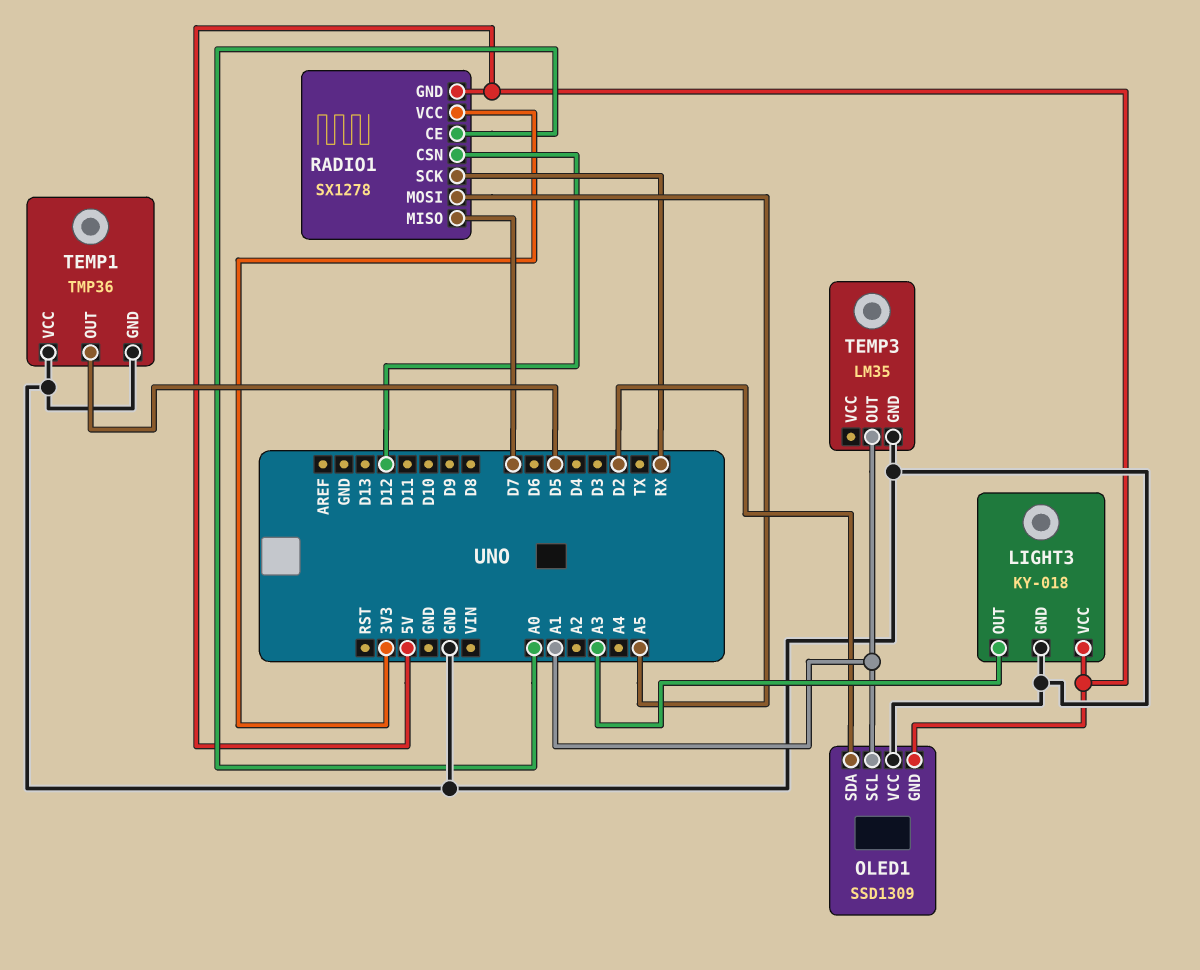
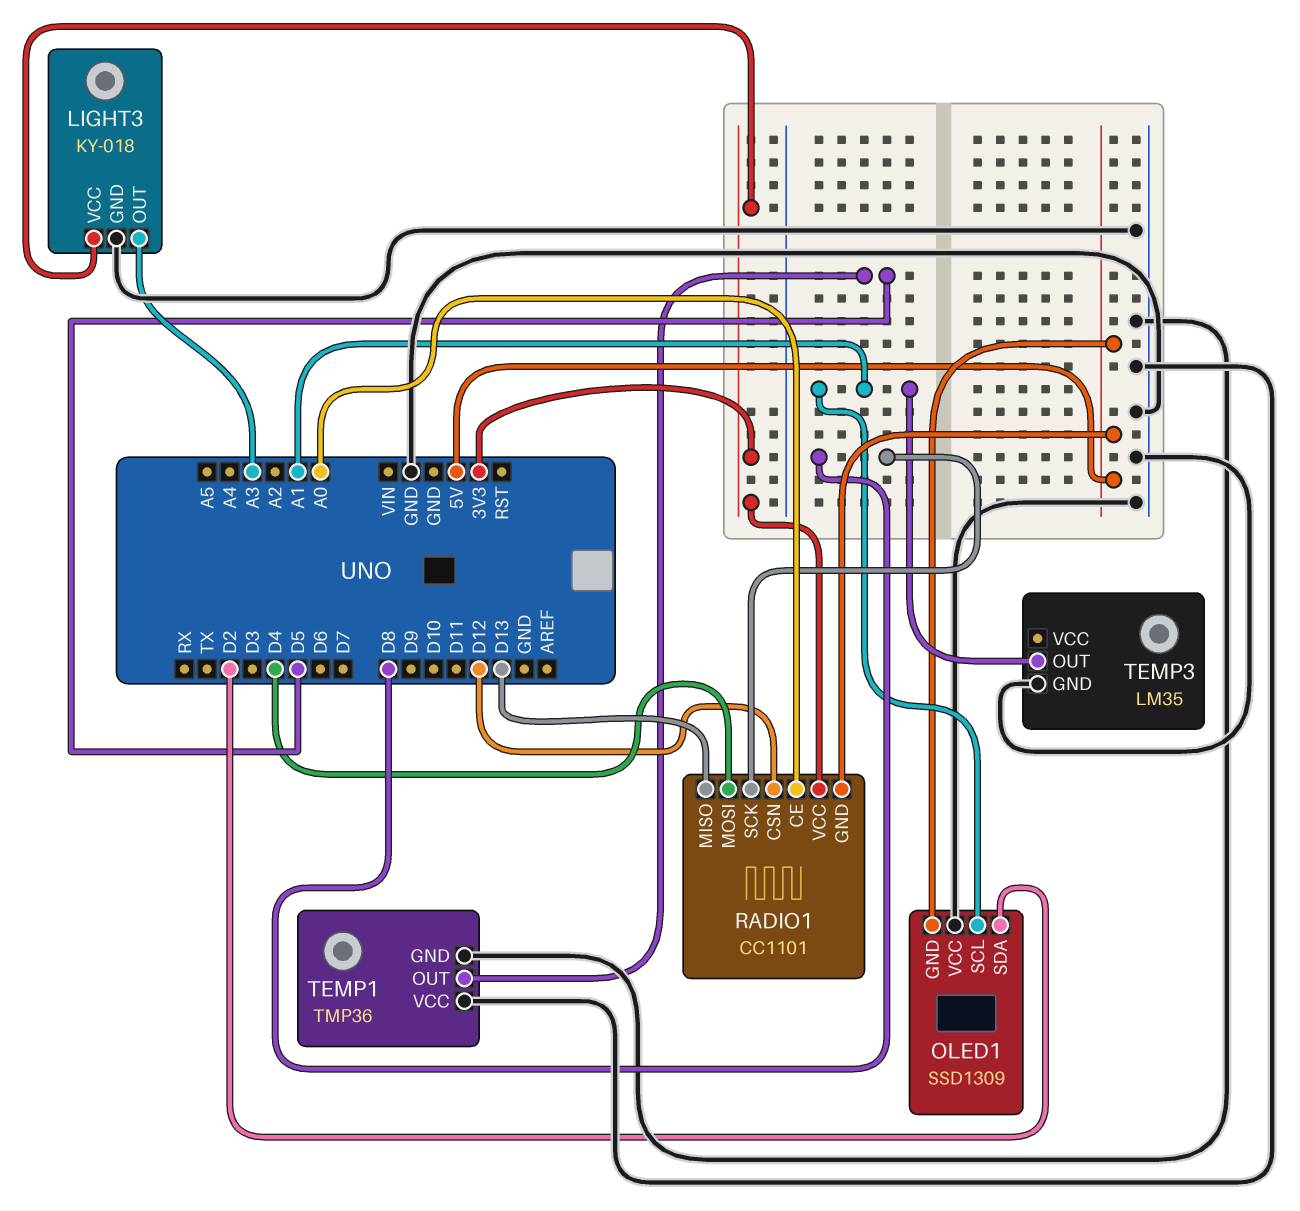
LIGHT3 pin VCC: 5V -> 3V3
RADIO1: SX1278 -> CC1101
RADIO1 pin MISO: D7 -> D13
RADIO1 pin MOSI: A5 -> D4
RADIO1 pin SCK: RX -> D8

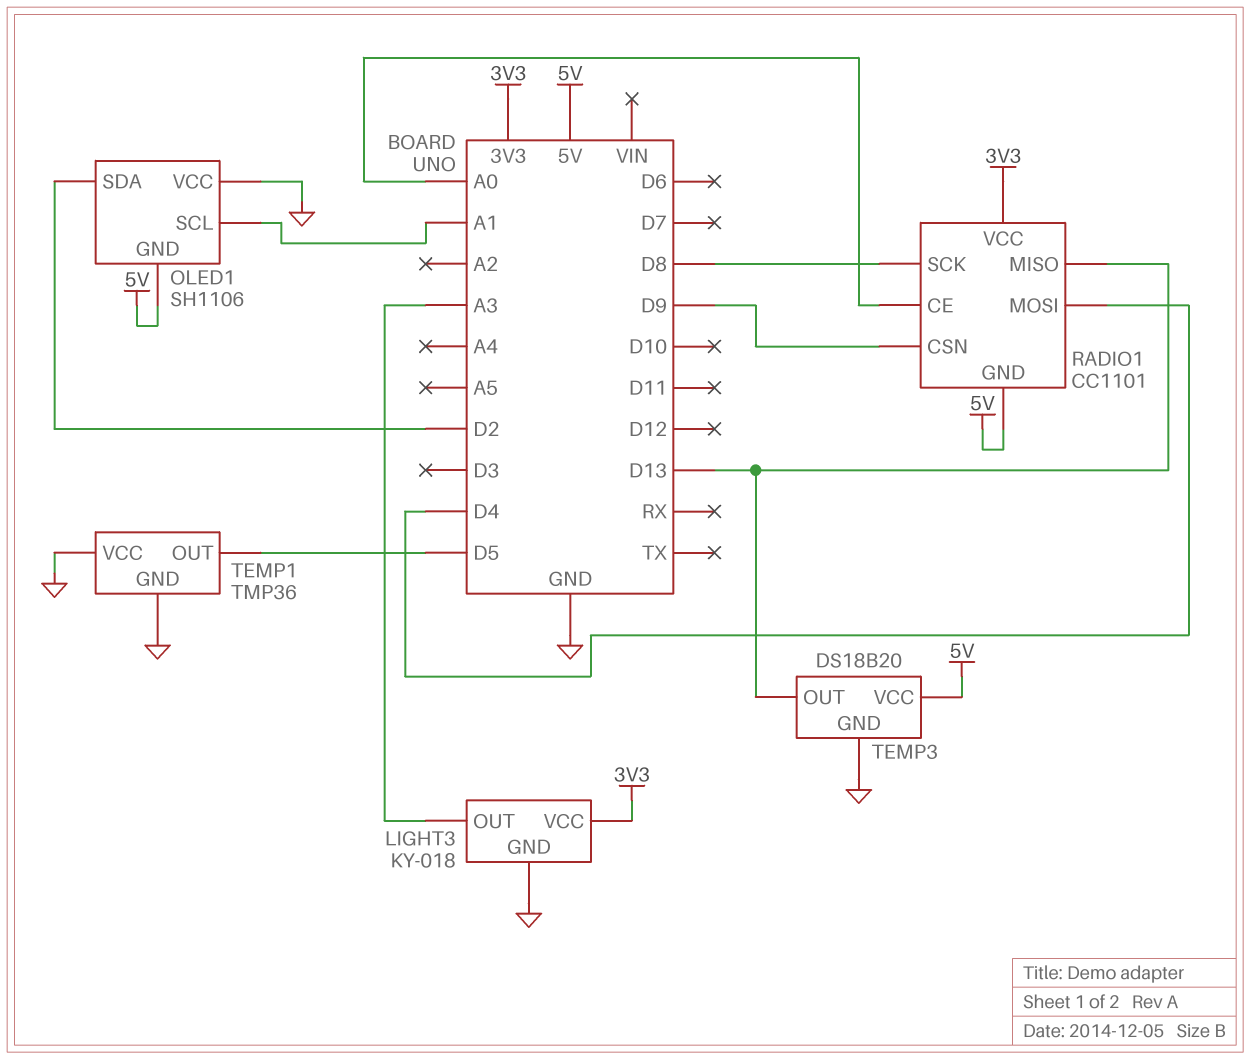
OLED1: SSD1309 -> SH1106
RADIO1 pin CSN: D12 -> D9
TEMP3: LM35 -> DS18B20
TEMP3 pin OUT: A1 -> D13
TEMP3 pin VCC: none -> 5V

